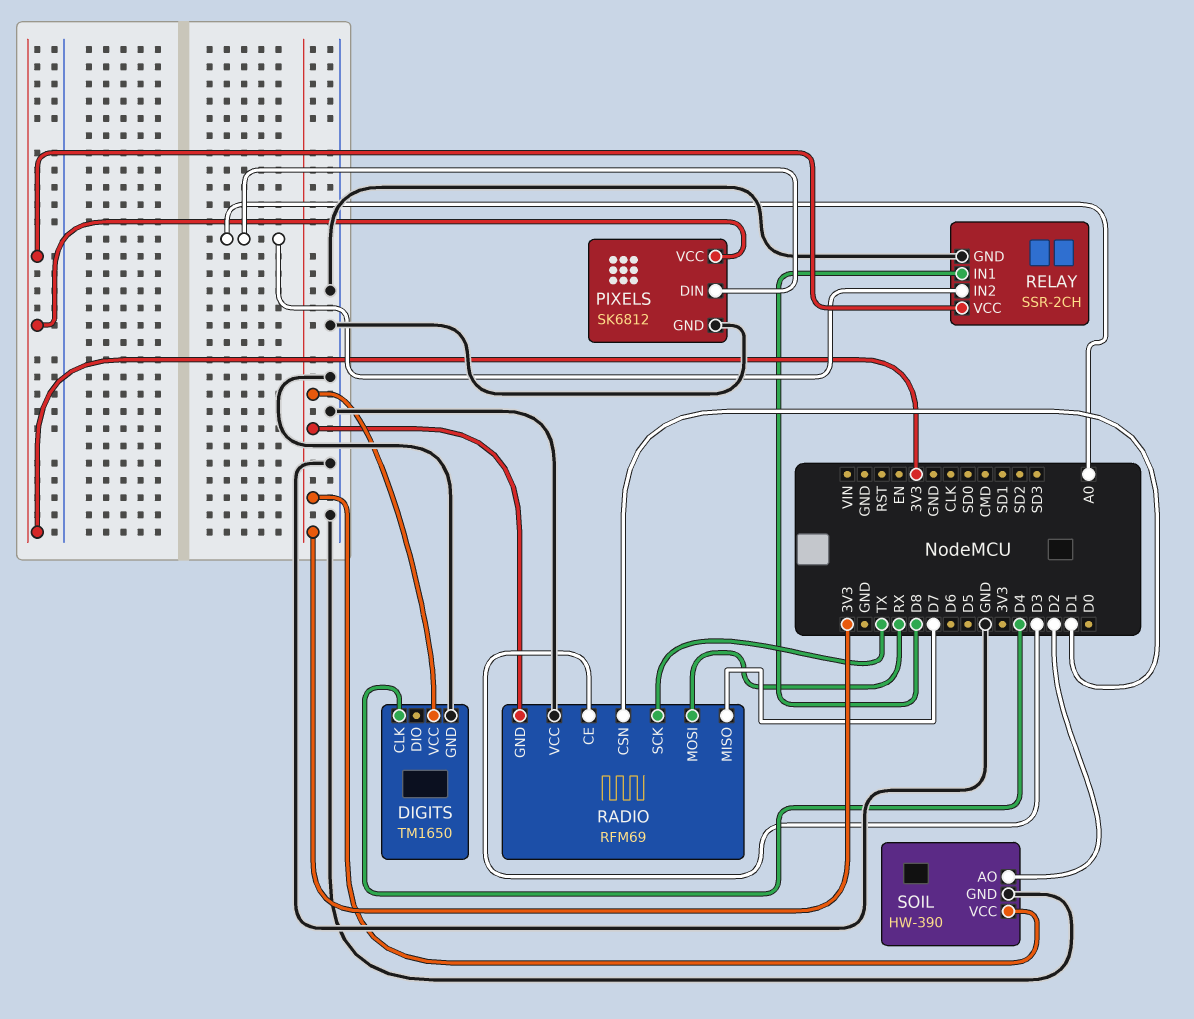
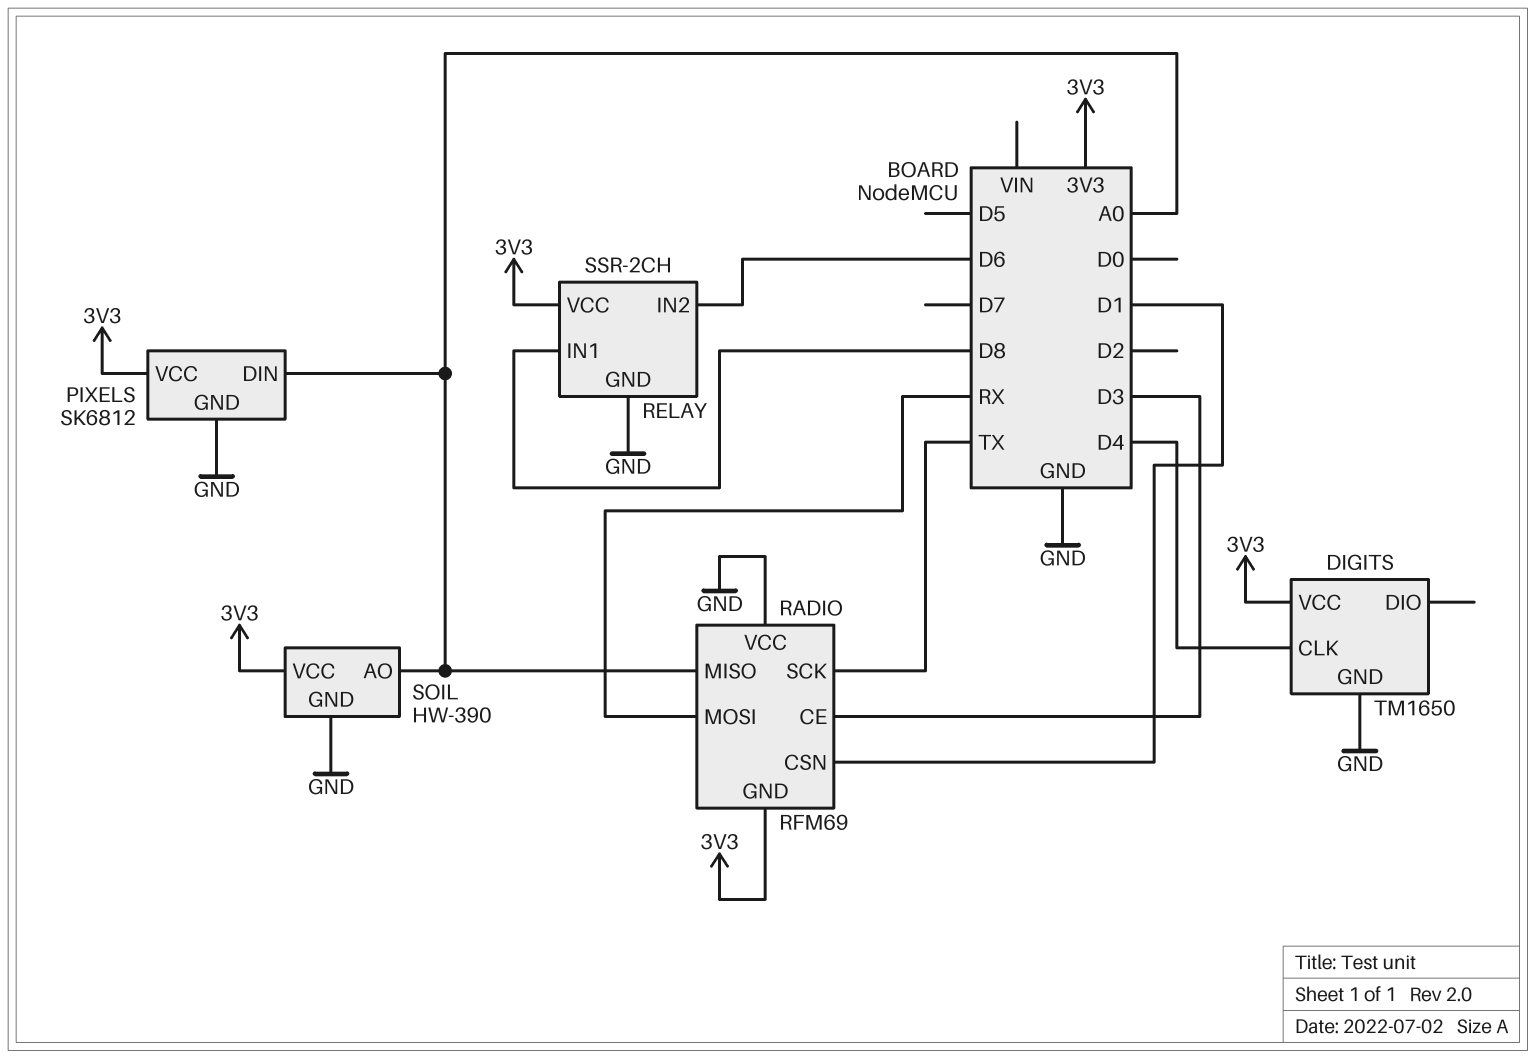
RADIO pin MISO: D7 -> A0
RELAY pin IN2: A0 -> D6
SOIL pin AO: D2 -> A0

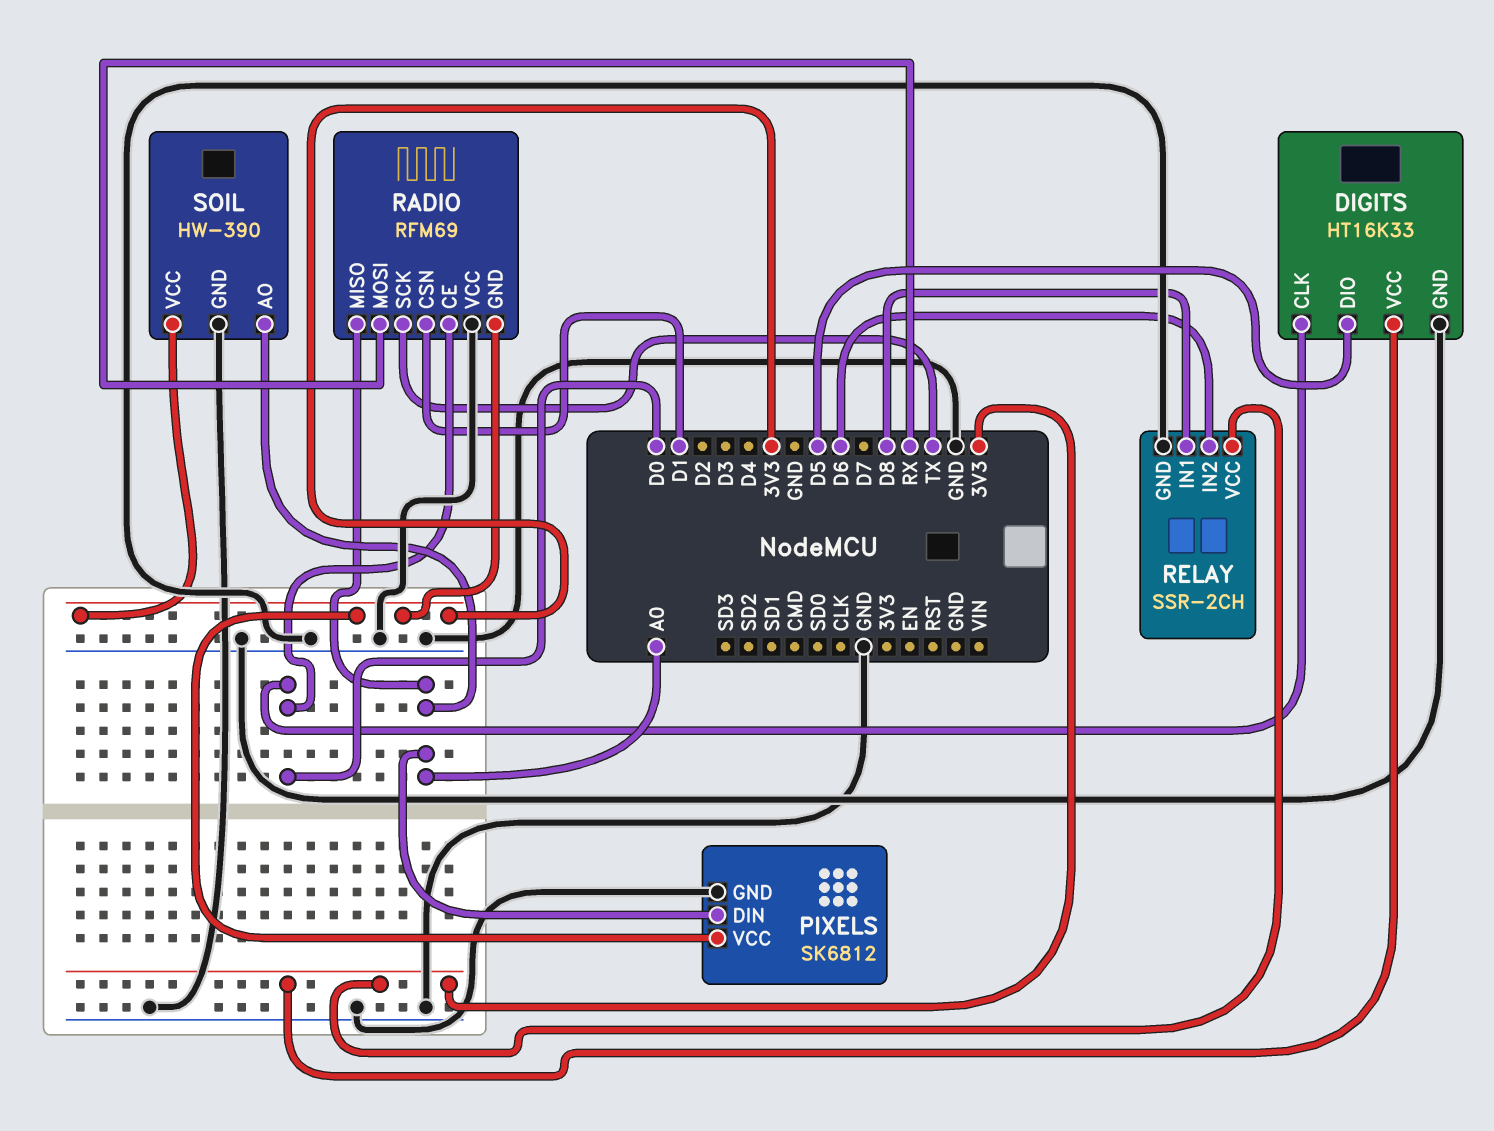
DIGITS: TM1650 -> HT16K33
DIGITS pin CLK: D4 -> D0
DIGITS pin DIO: none -> D5
RADIO pin CE: D3 -> D0

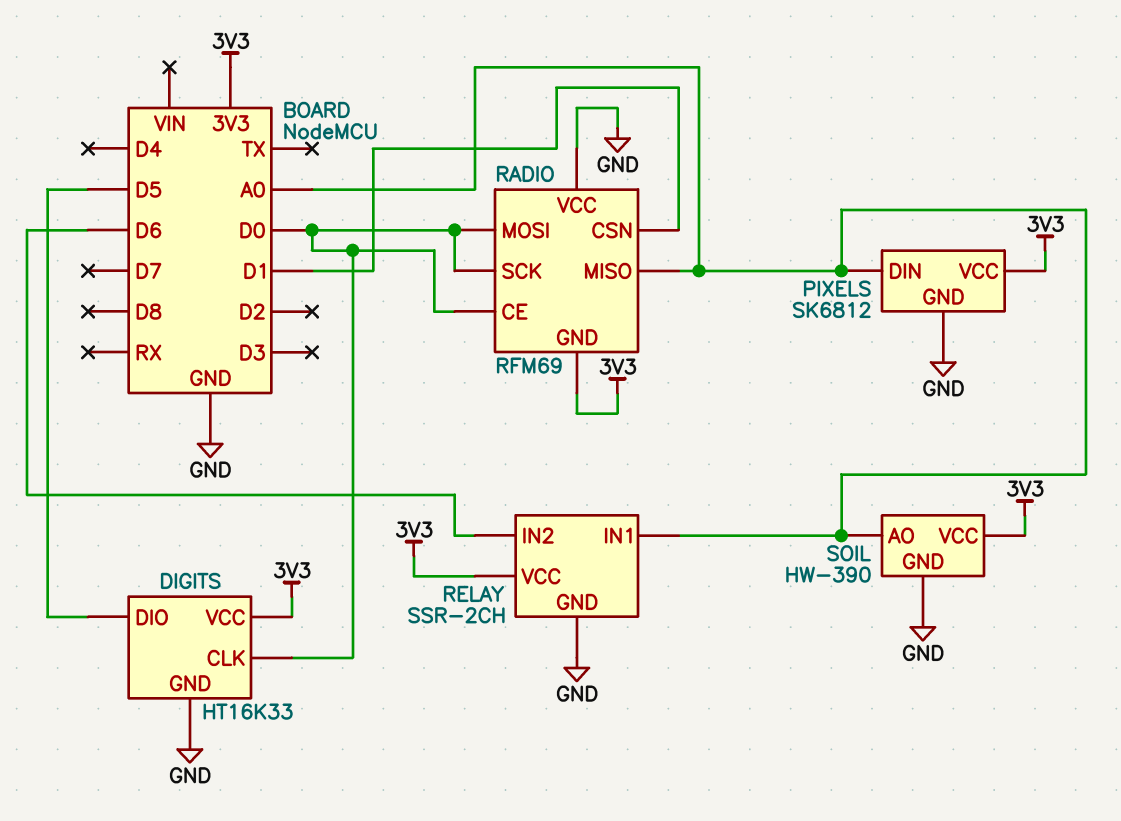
RADIO pin MOSI: RX -> D0
RADIO pin SCK: TX -> D0
RELAY pin IN1: D8 -> A0

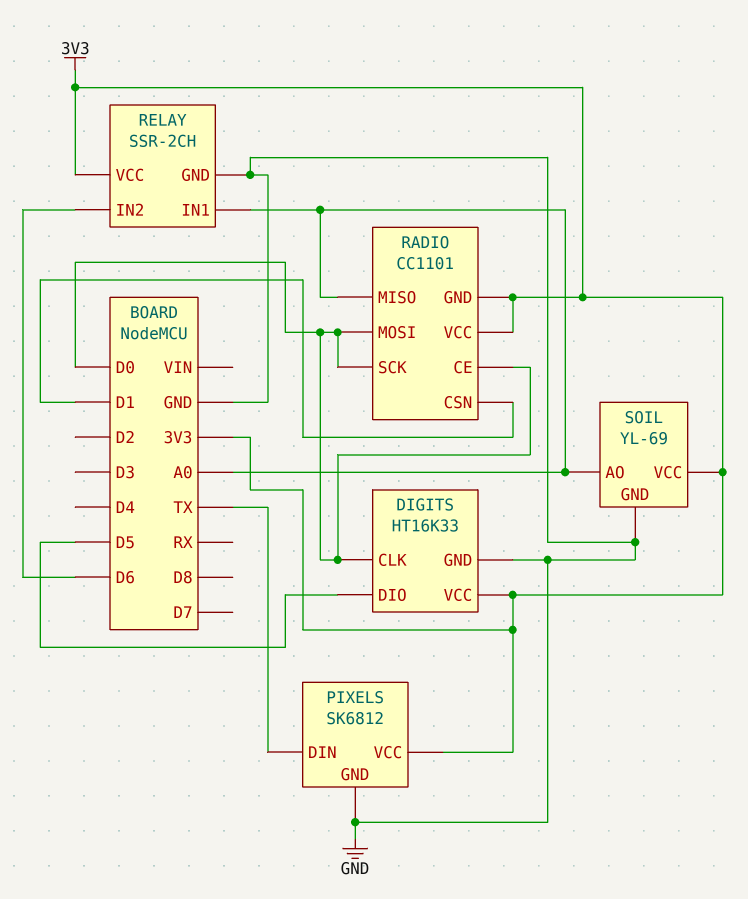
PIXELS pin DIN: A0 -> TX
RADIO: RFM69 -> CC1101
RADIO pin VCC: GND -> 3V3
SOIL: HW-390 -> YL-69

